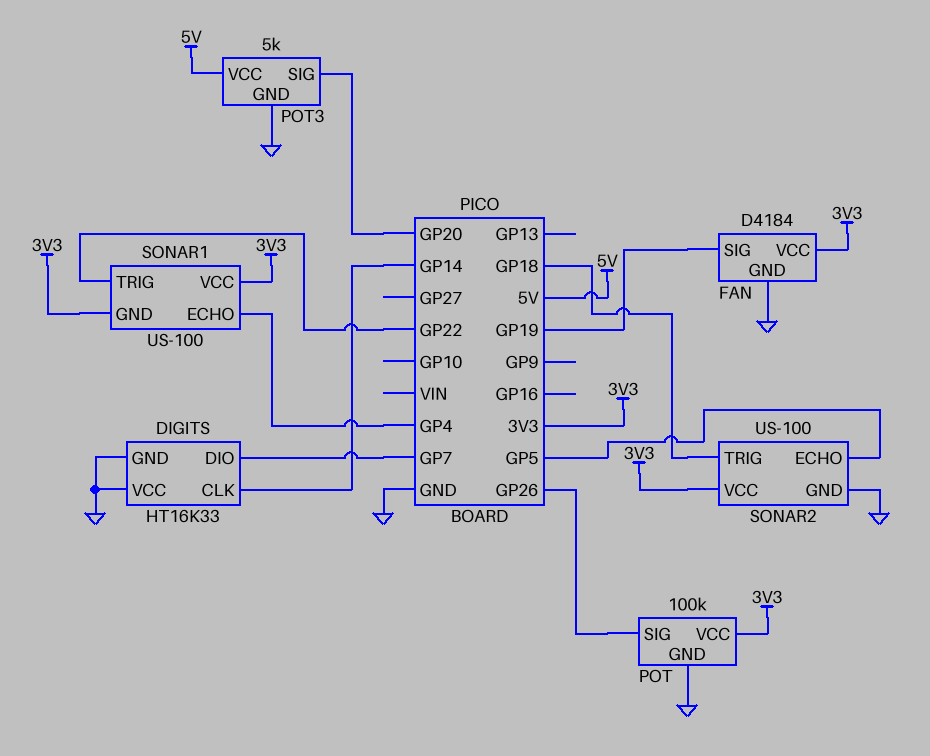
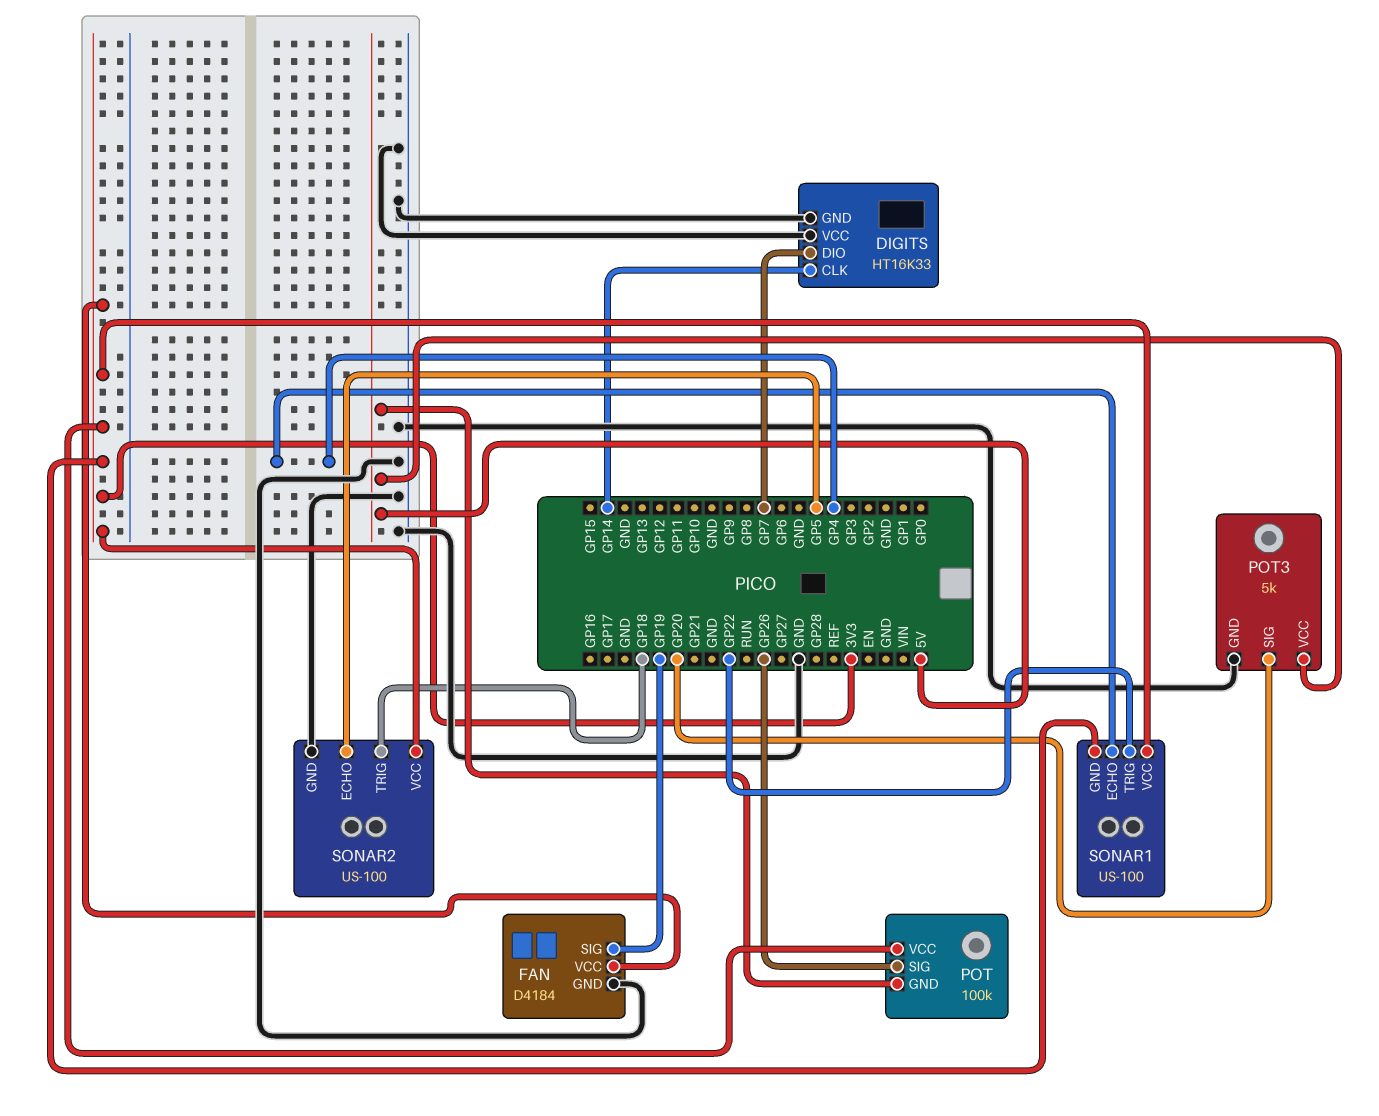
POT pin GND: GND -> 5V

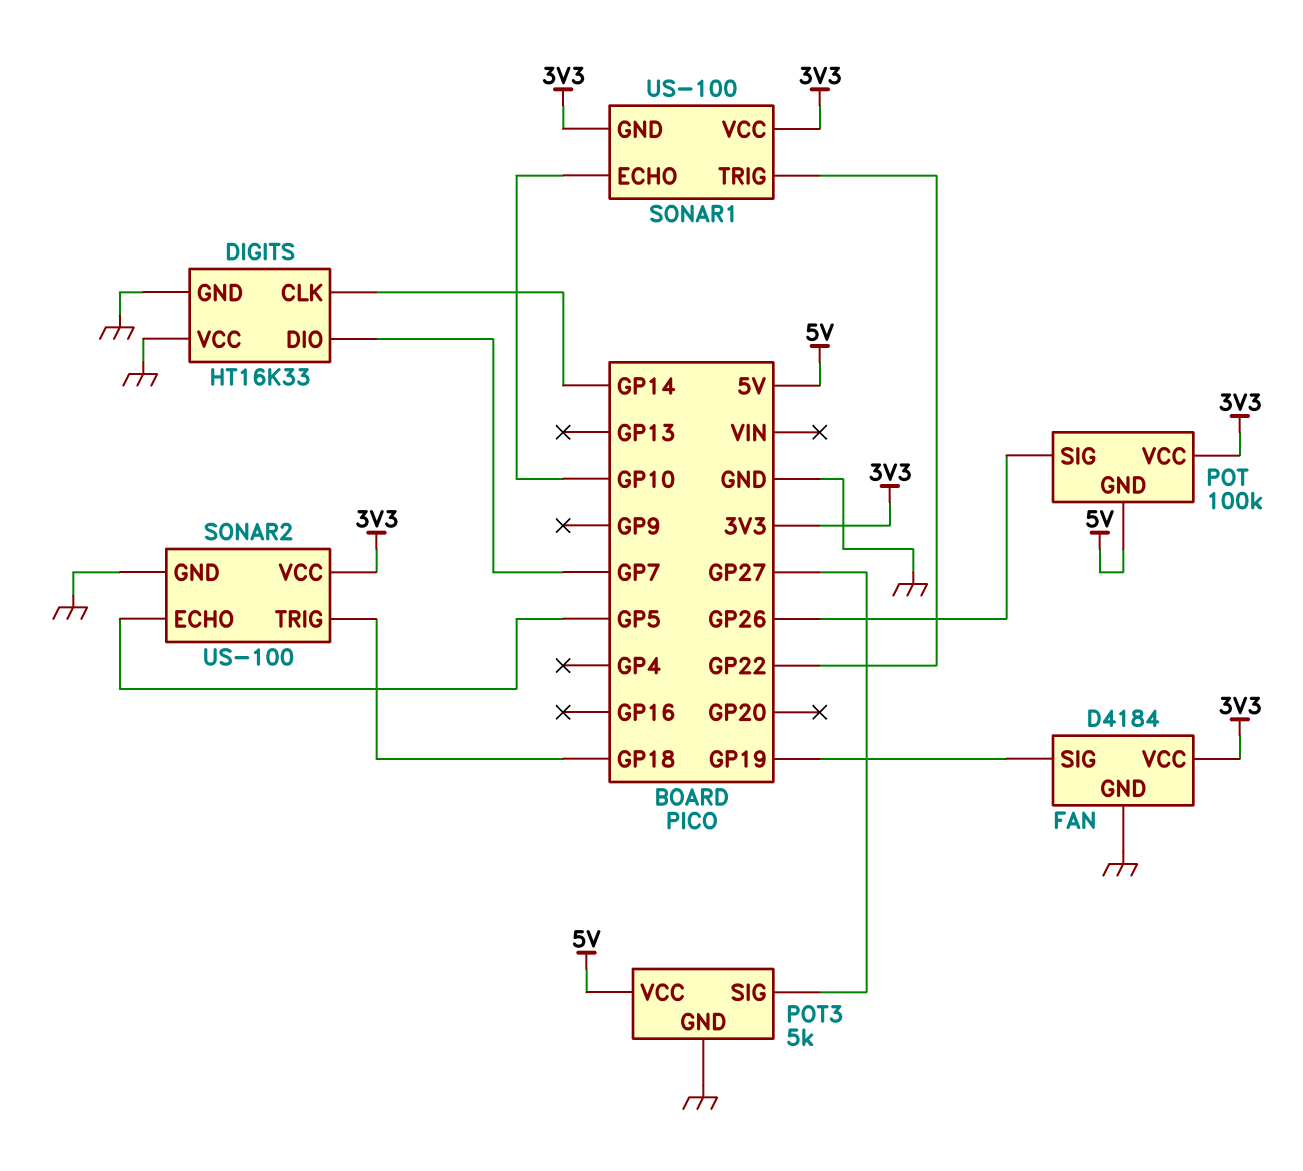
POT3 pin SIG: GP20 -> GP27
SONAR1 pin ECHO: GP4 -> GP10

